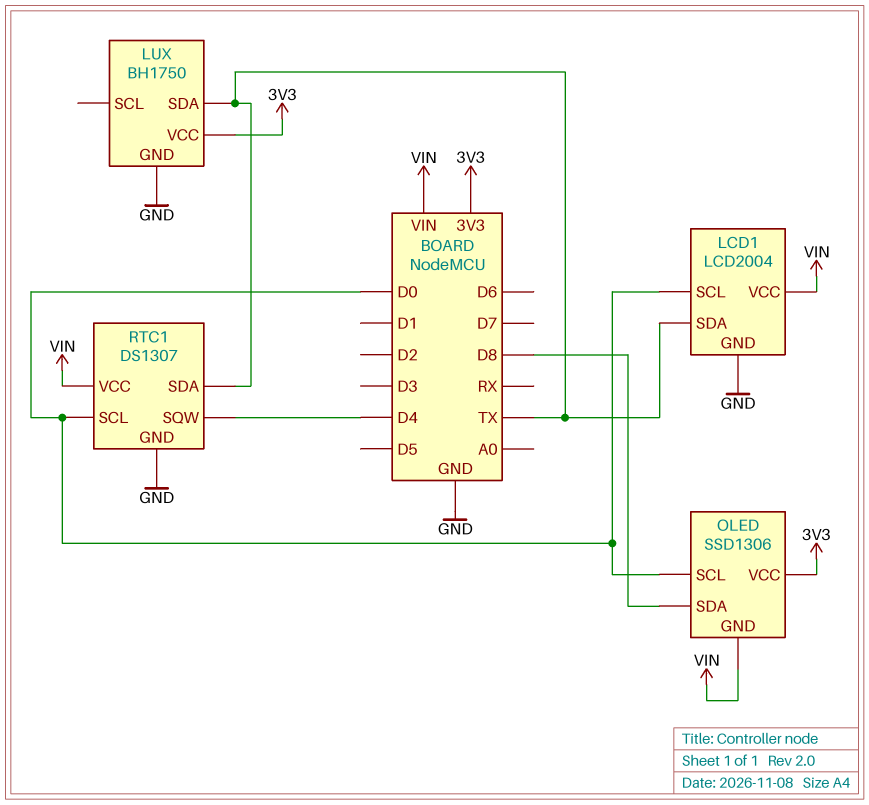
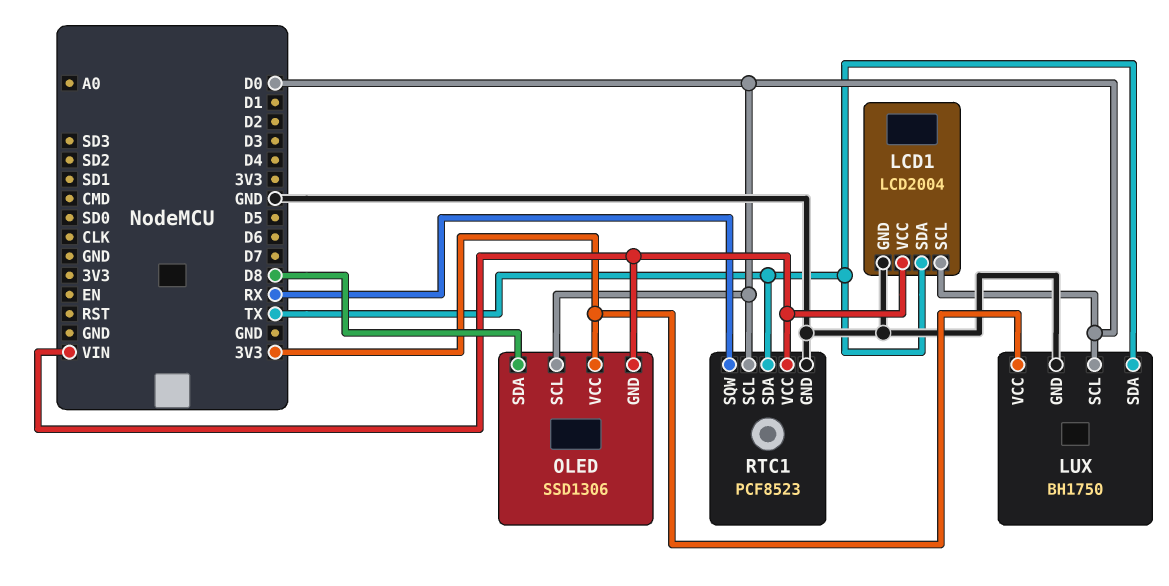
LUX pin SCL: none -> D0
RTC1: DS1307 -> PCF8523
RTC1 pin SQW: D4 -> RX

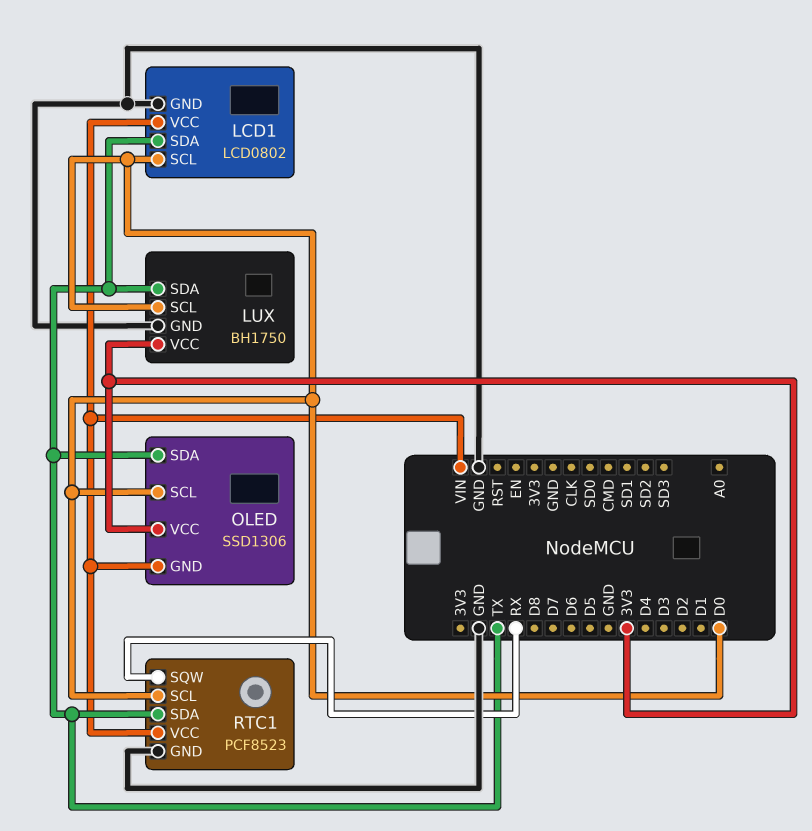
LCD1: LCD2004 -> LCD0802
OLED pin SDA: D8 -> TX

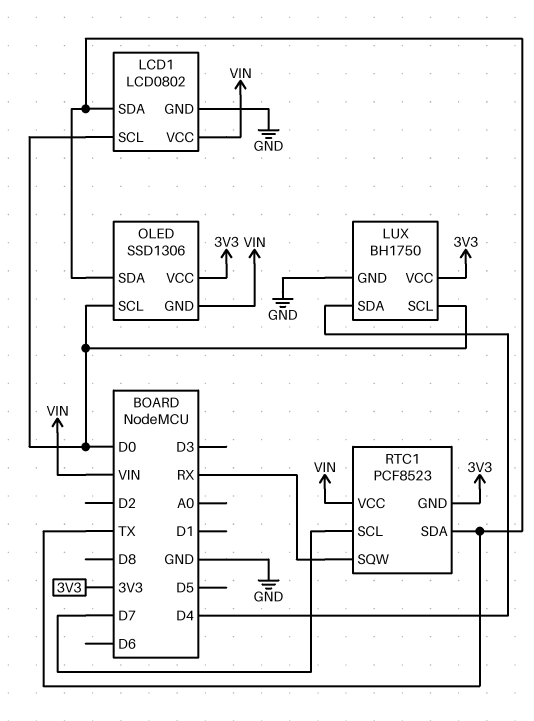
LUX pin SDA: TX -> D4
RTC1 pin GND: GND -> 3V3
RTC1 pin SCL: D0 -> D7

